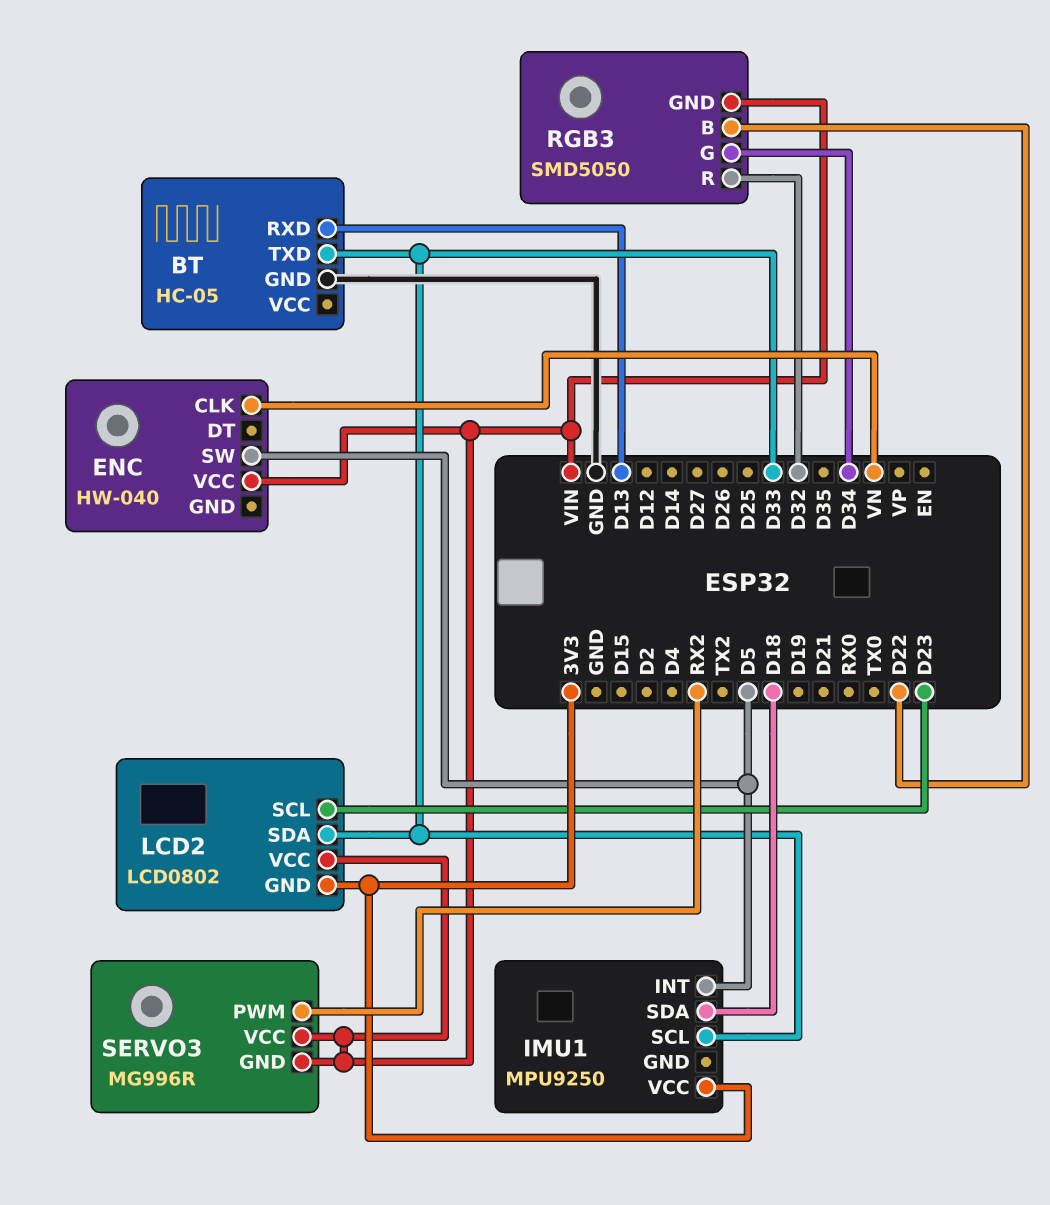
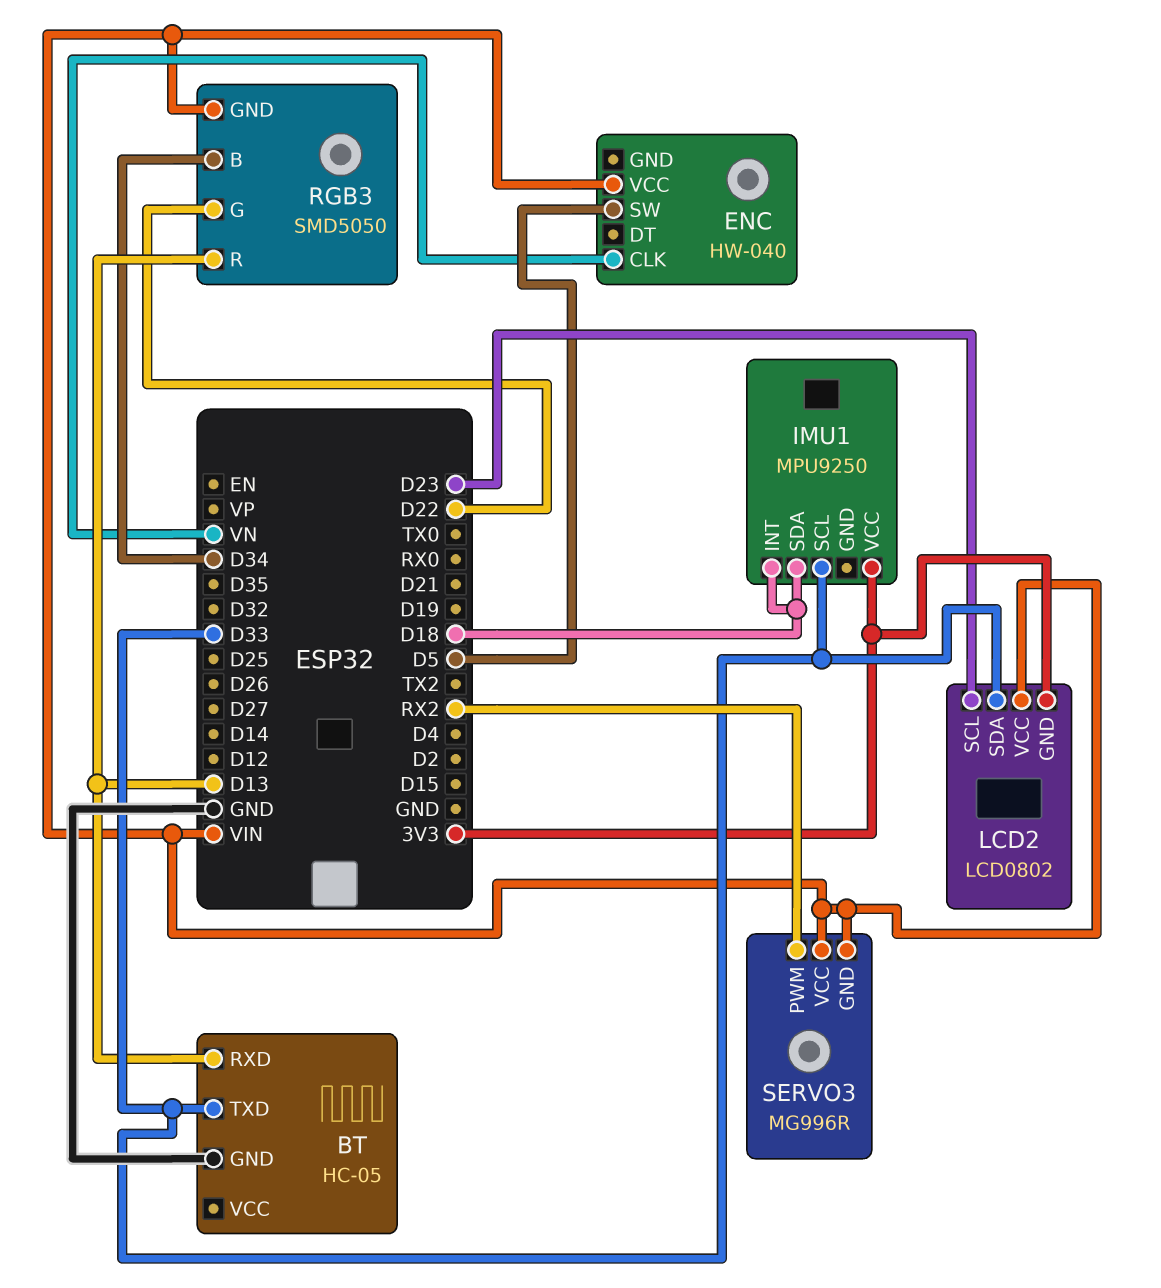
IMU1 pin INT: D5 -> D18
RGB3 pin B: D22 -> D34
RGB3 pin G: D34 -> D22
RGB3 pin R: D32 -> D13

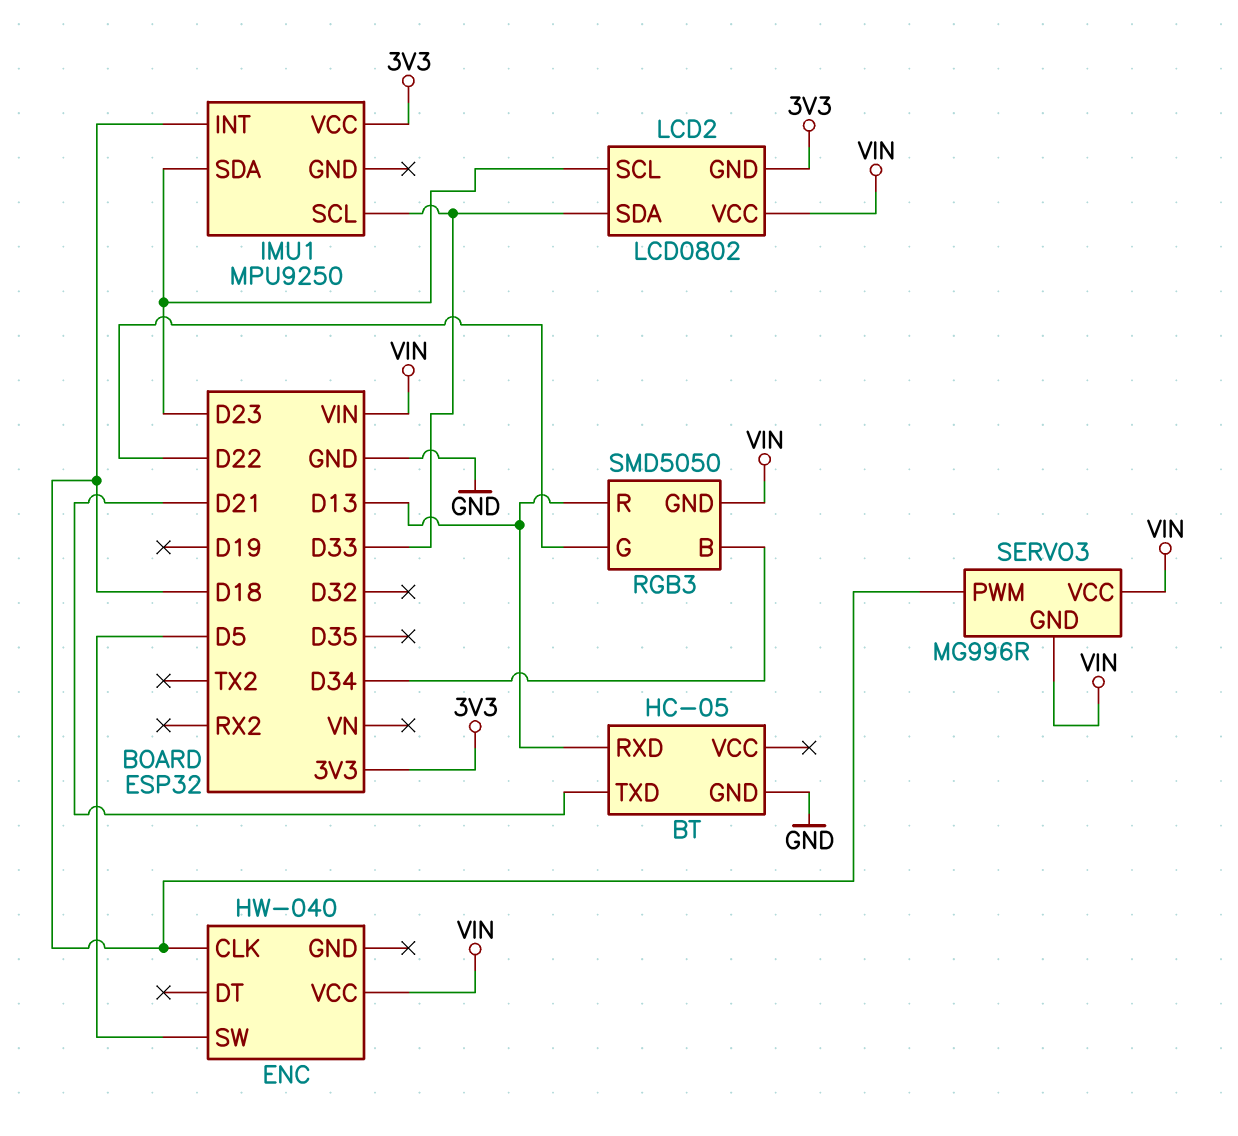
BT pin TXD: D33 -> D21
ENC pin CLK: VN -> D18
IMU1 pin SDA: D18 -> D23
SERVO3 pin PWM: RX2 -> D18

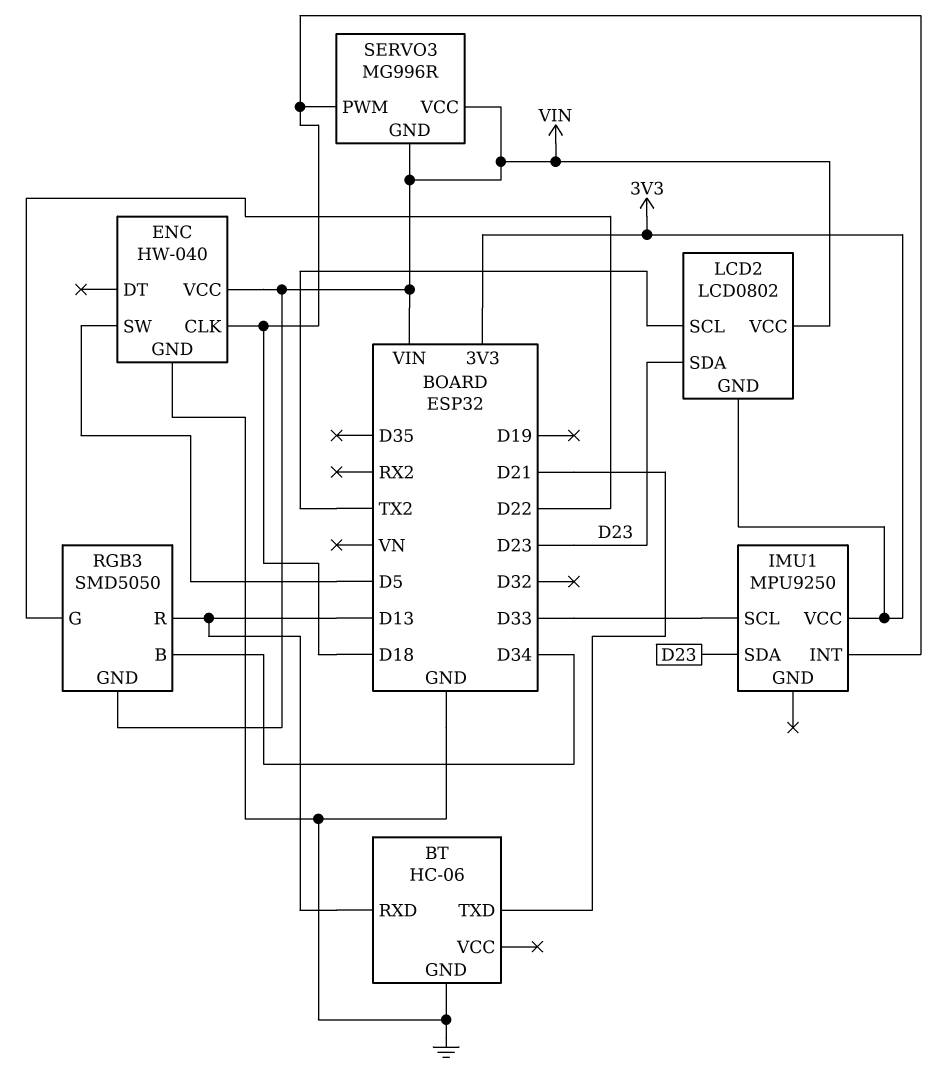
BT: HC-05 -> HC-06
ENC pin GND: none -> GND
LCD2 pin SCL: D23 -> TX2
LCD2 pin SDA: D33 -> D23

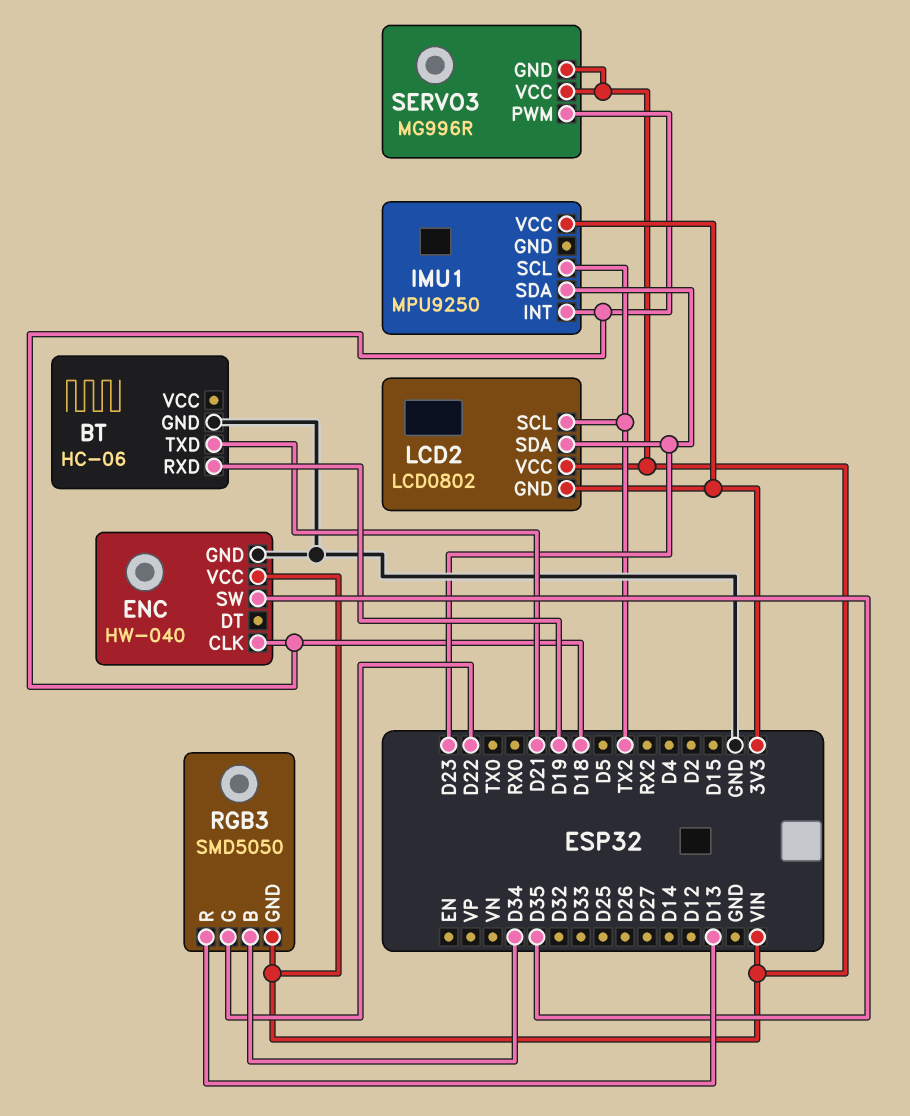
BT pin RXD: D13 -> D19
ENC pin SW: D5 -> D35
IMU1 pin SCL: D33 -> TX2

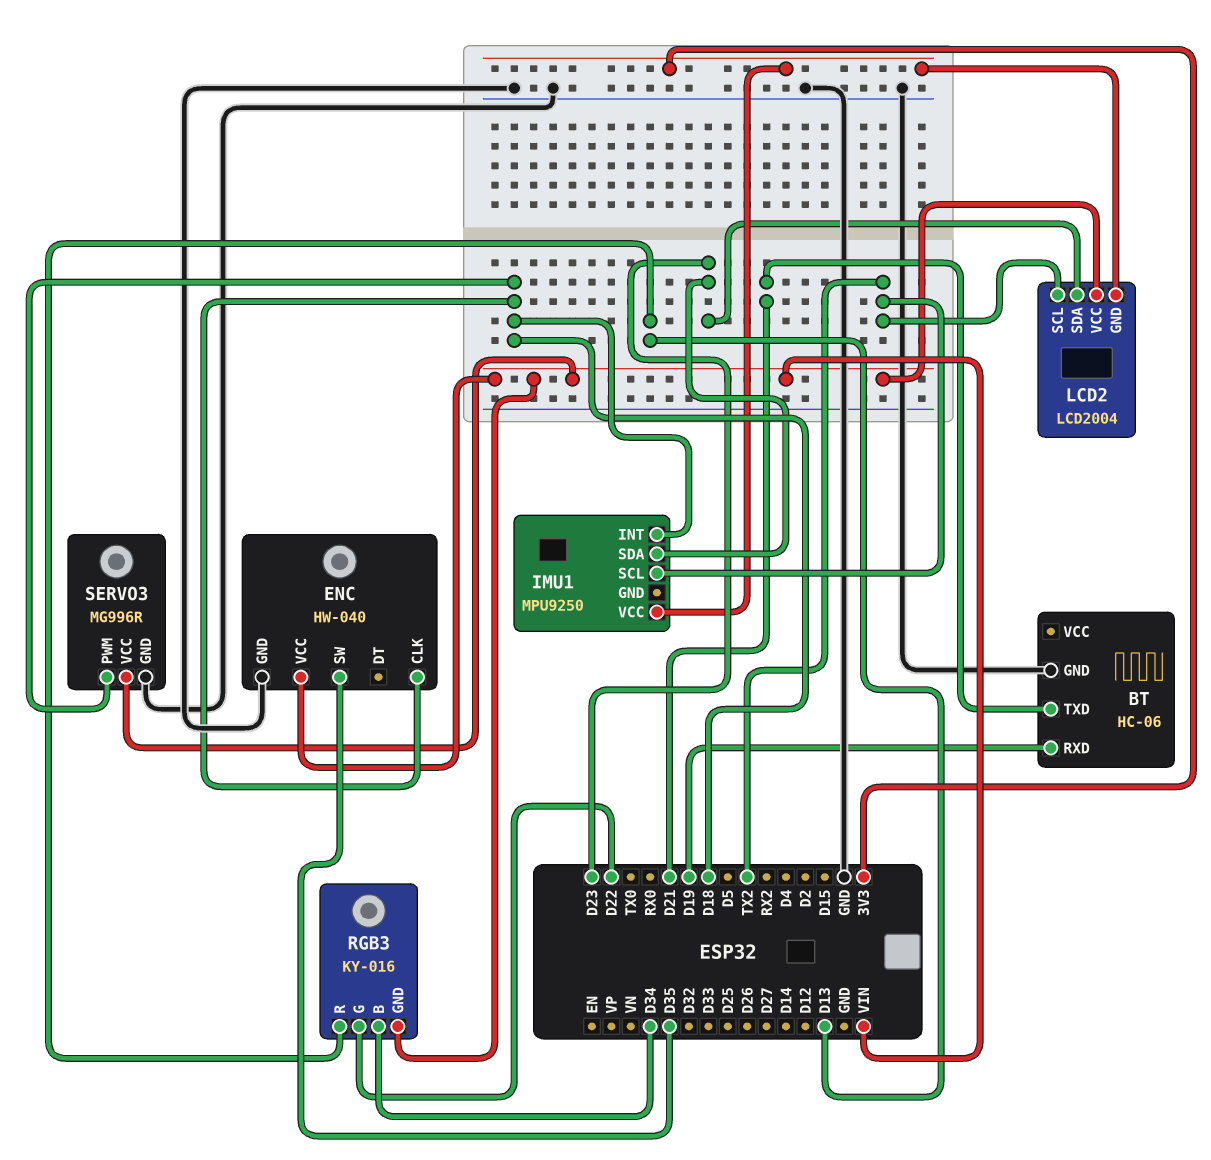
LCD2: LCD0802 -> LCD2004
RGB3: SMD5050 -> KY-016
SERVO3 pin GND: VIN -> GND

